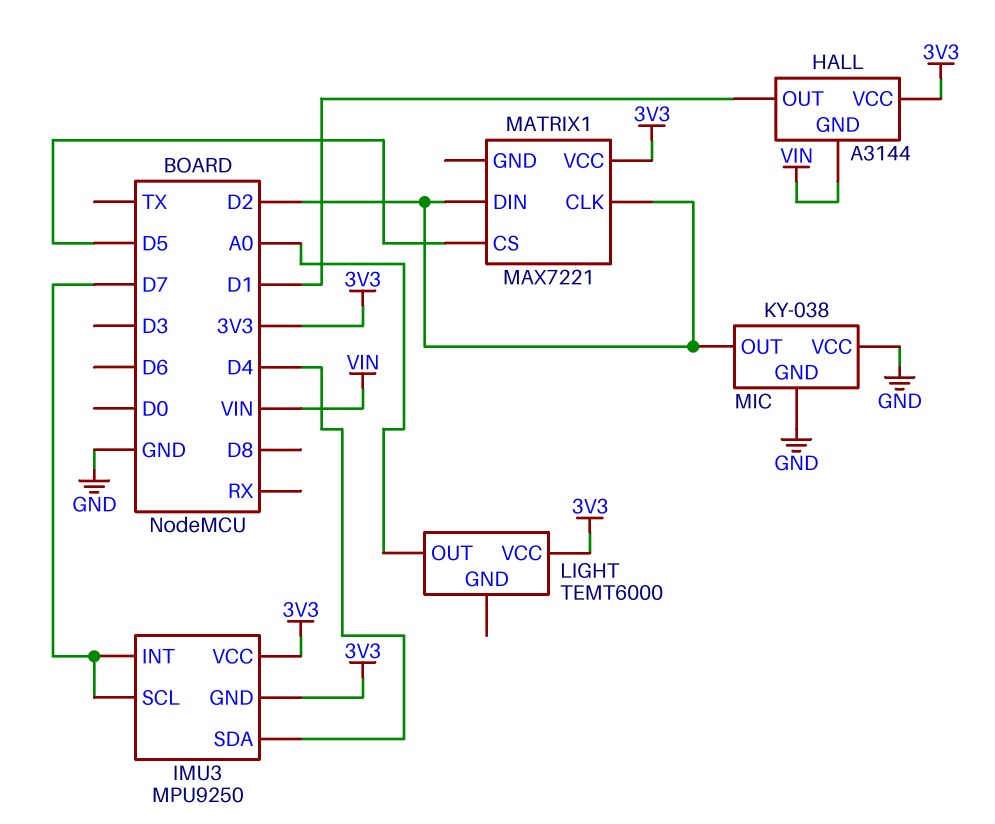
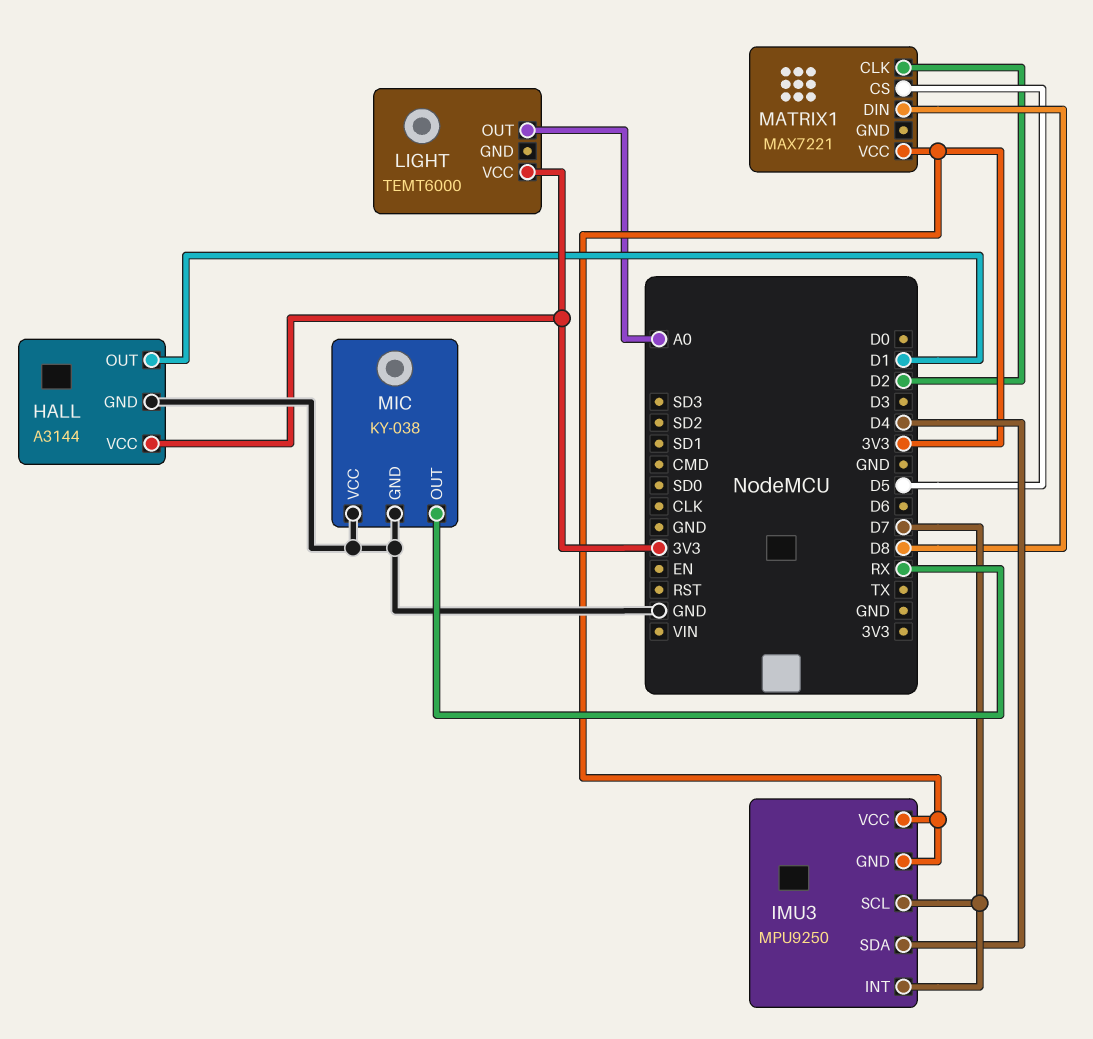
HALL pin GND: VIN -> GND
MATRIX1 pin DIN: D2 -> D8
MIC pin OUT: D2 -> RX

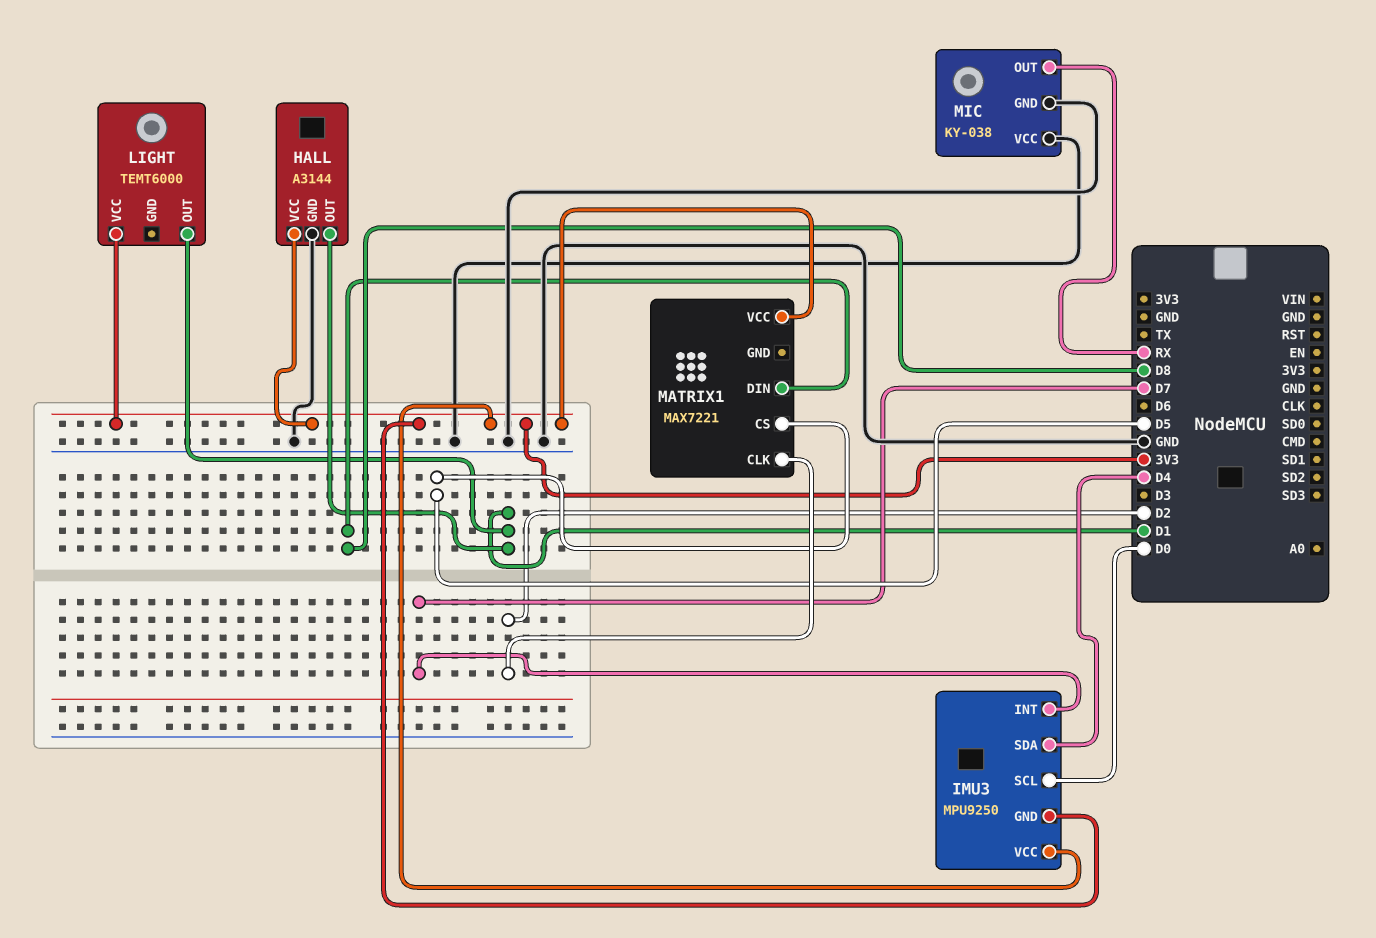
IMU3 pin SCL: D7 -> D0
LIGHT pin OUT: A0 -> D1

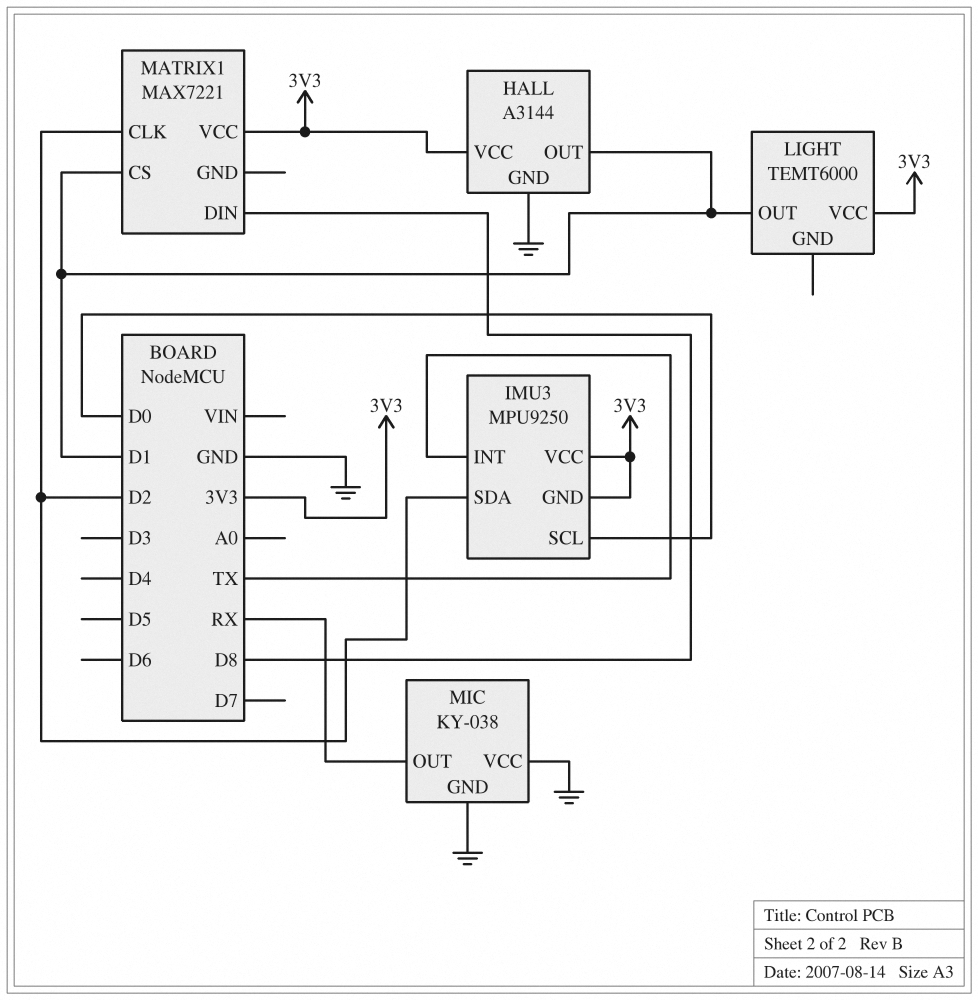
IMU3 pin INT: D7 -> TX
IMU3 pin SDA: D4 -> D2
MATRIX1 pin CS: D5 -> D1

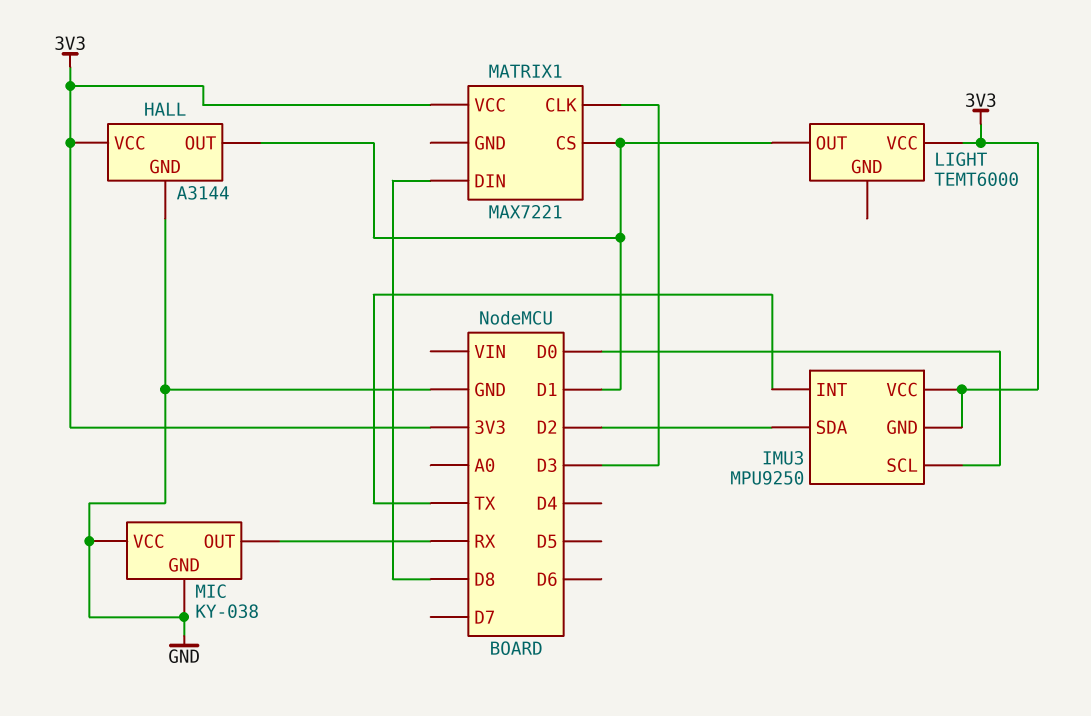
MATRIX1 pin CLK: D2 -> D3

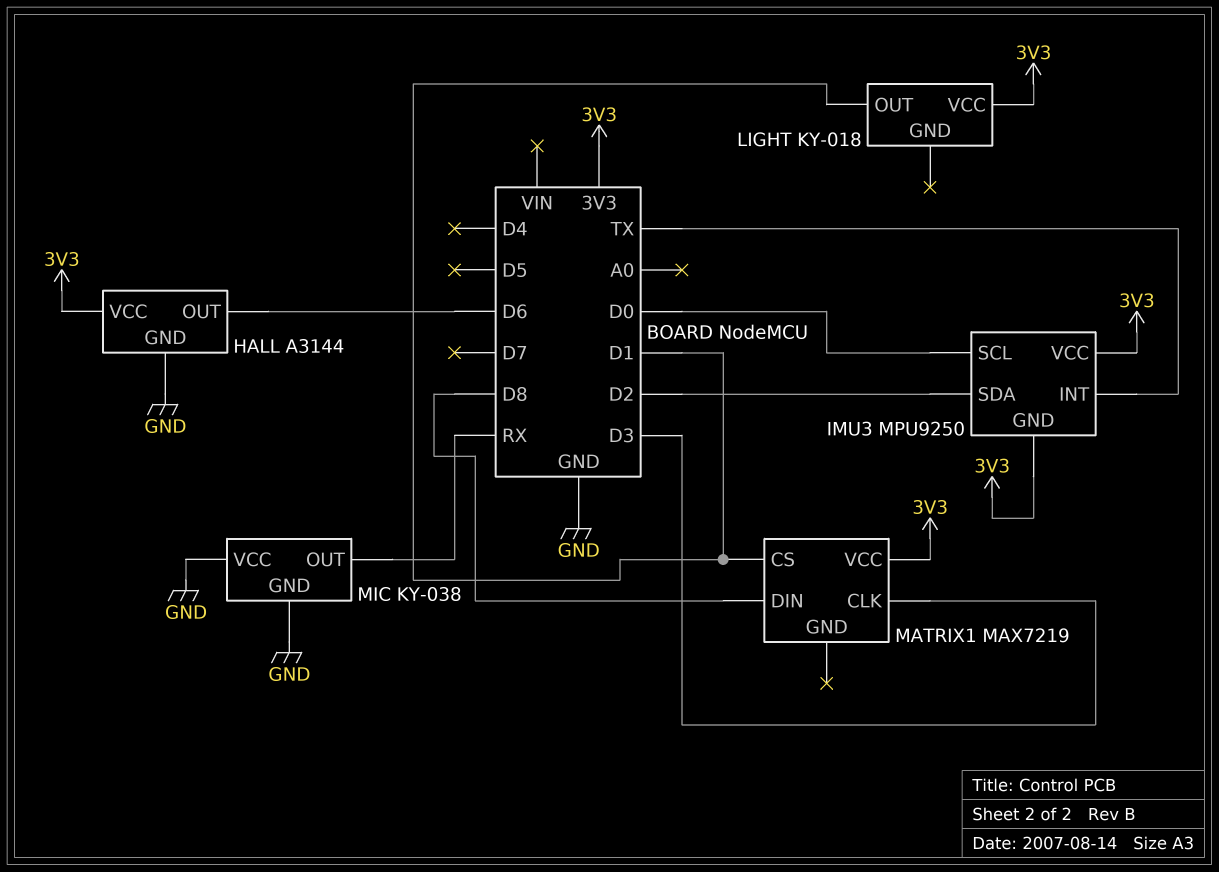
HALL pin OUT: D1 -> D6
LIGHT: TEMT6000 -> KY-018
MATRIX1: MAX7221 -> MAX7219

